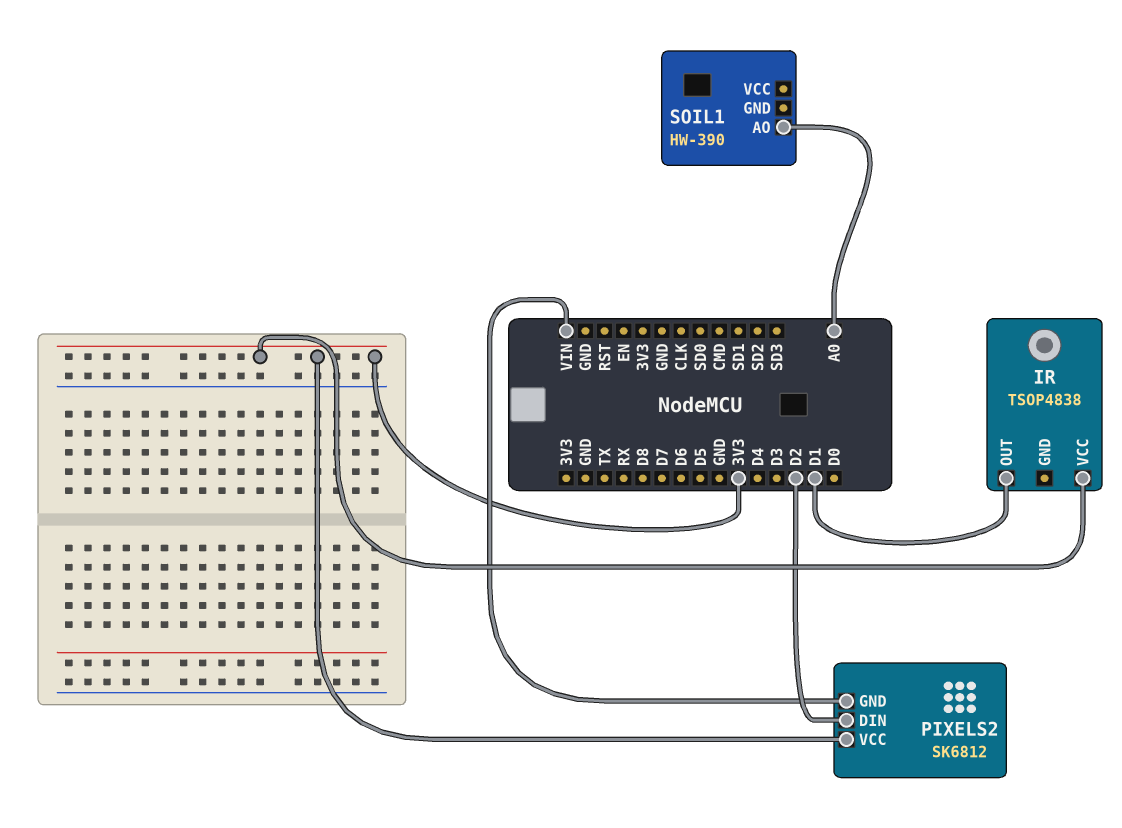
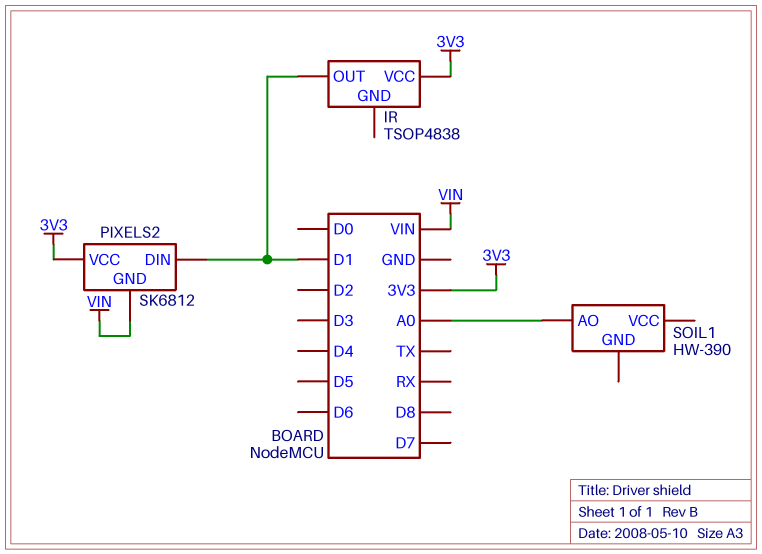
PIXELS2 pin DIN: D2 -> D1

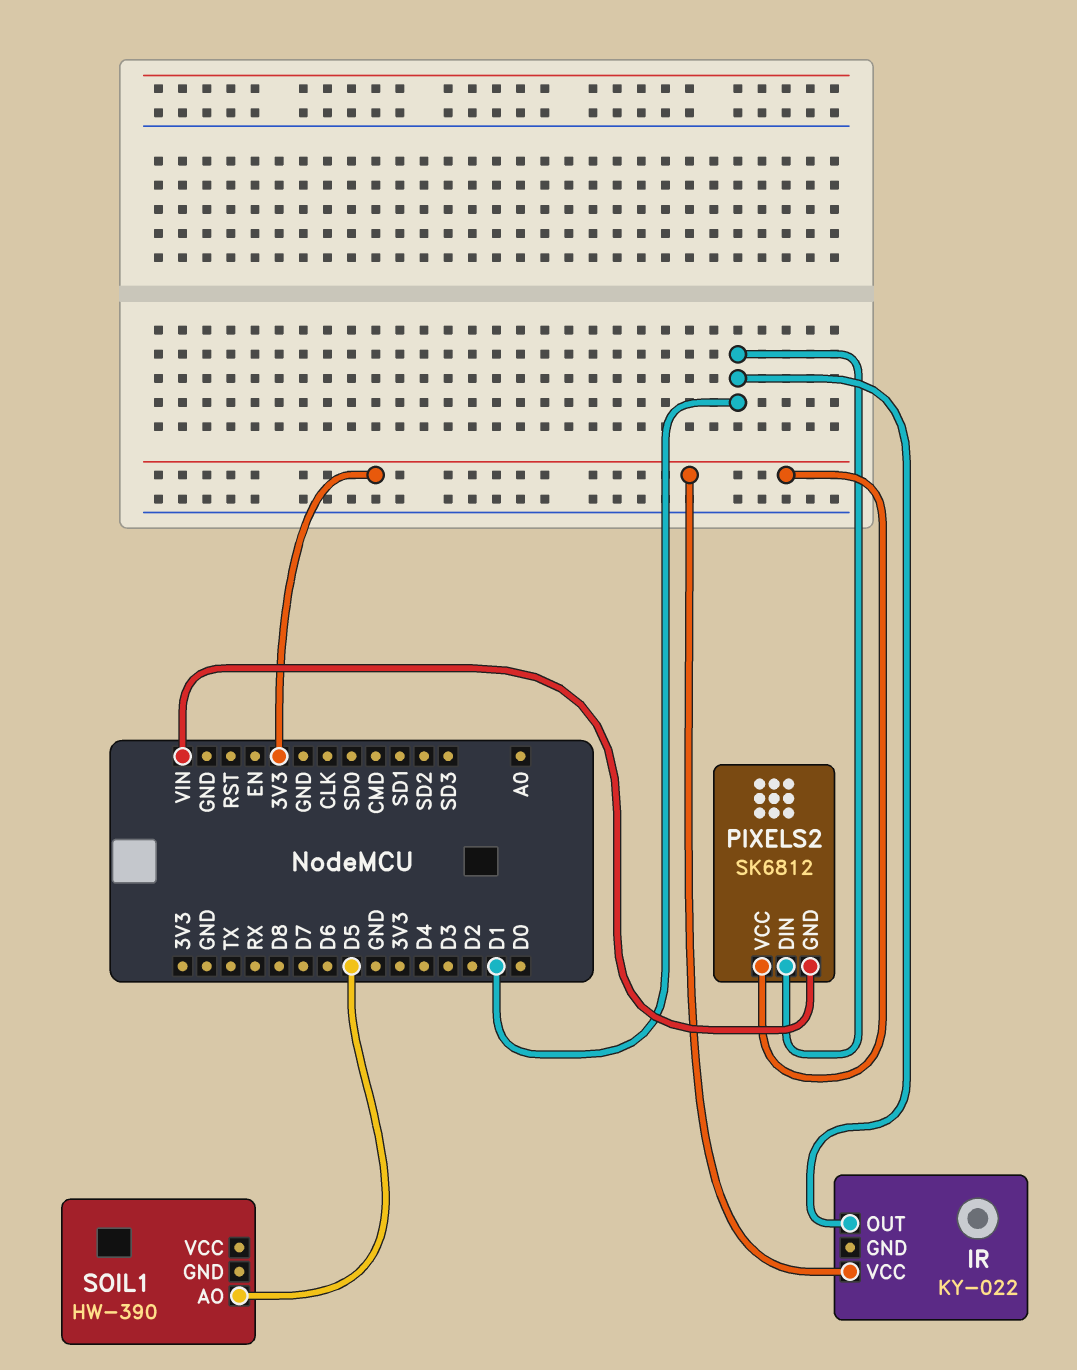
IR: TSOP4838 -> KY-022
SOIL1 pin AO: A0 -> D5

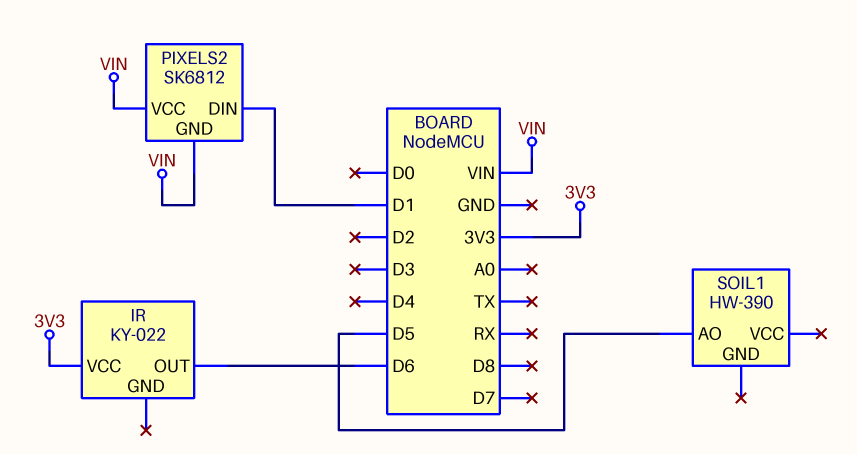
IR pin OUT: D1 -> D6
PIXELS2 pin VCC: 3V3 -> VIN

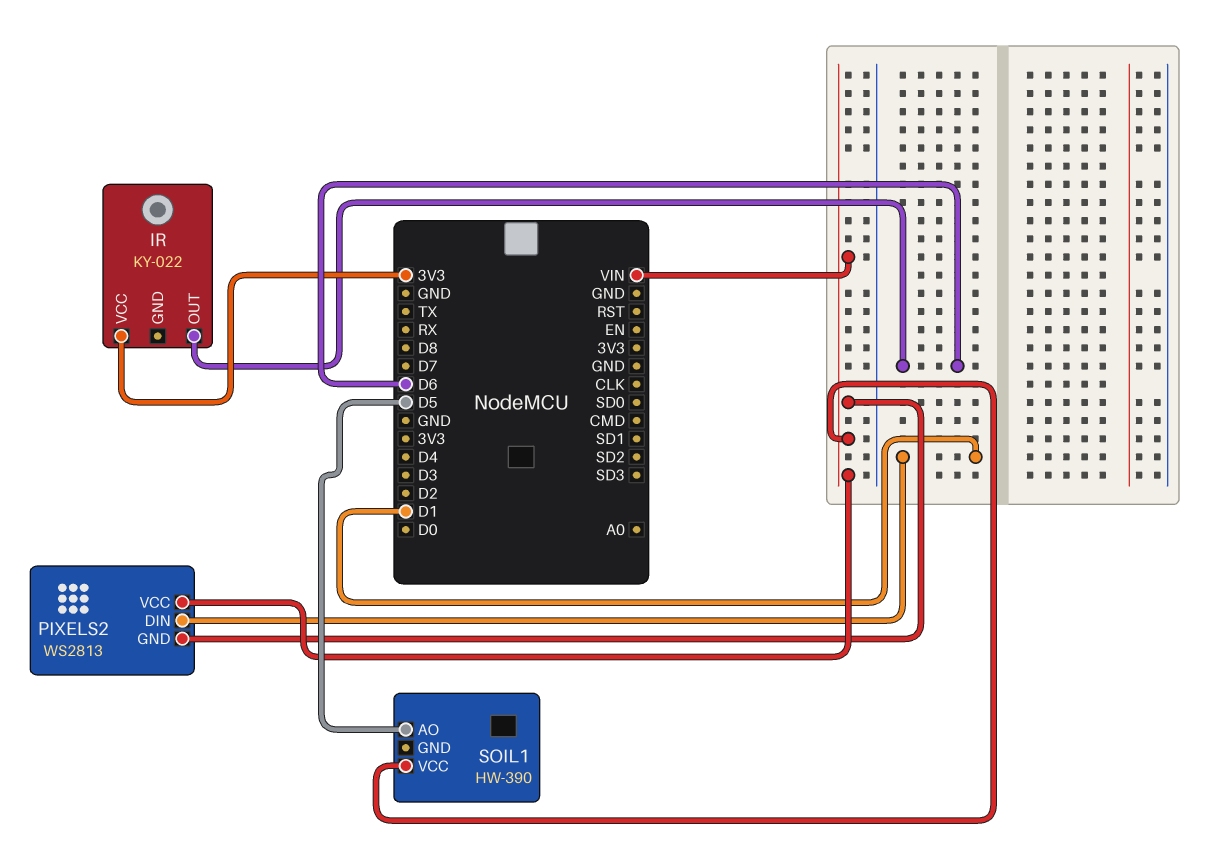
PIXELS2: SK6812 -> WS2813
SOIL1 pin VCC: none -> VIN

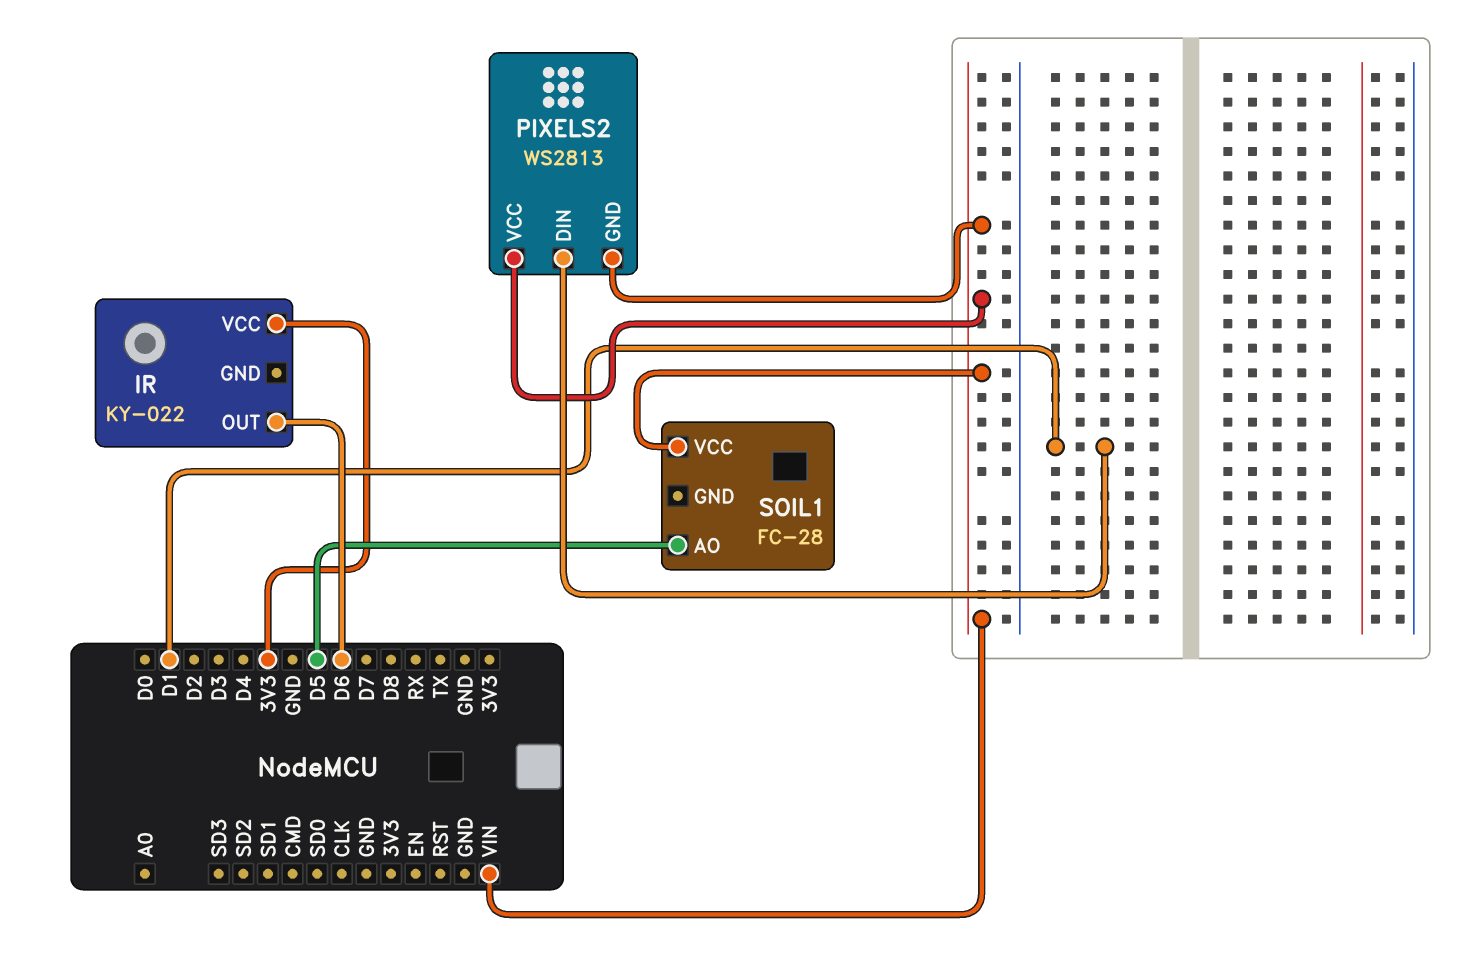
SOIL1: HW-390 -> FC-28

